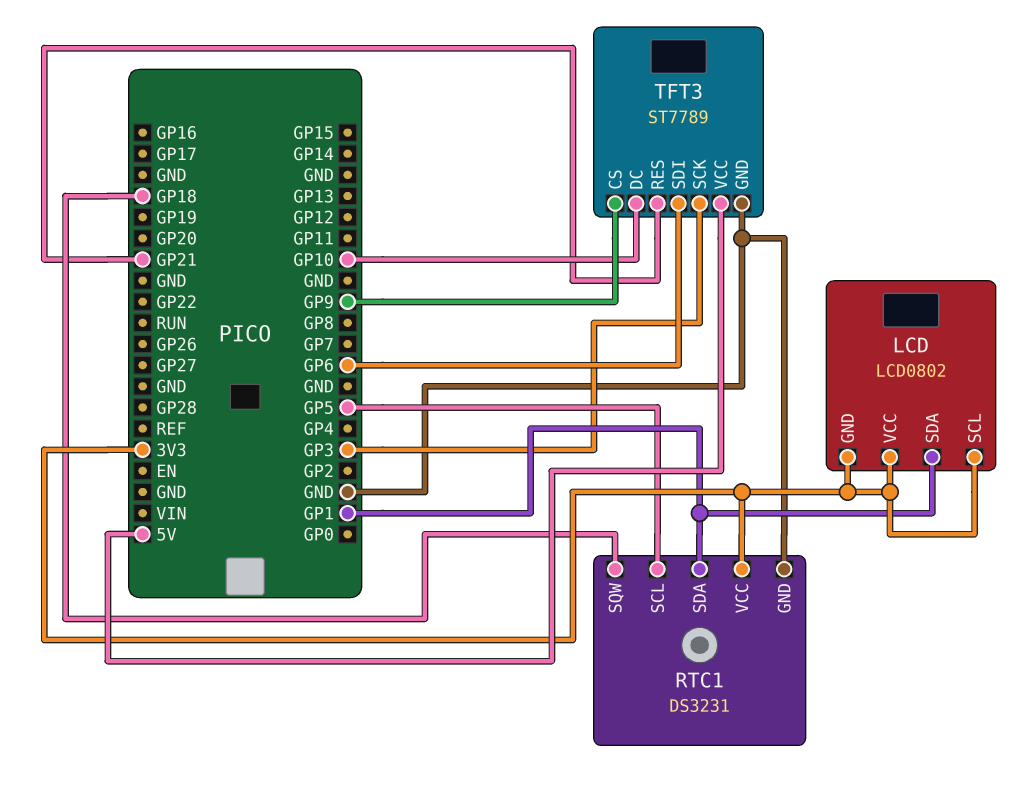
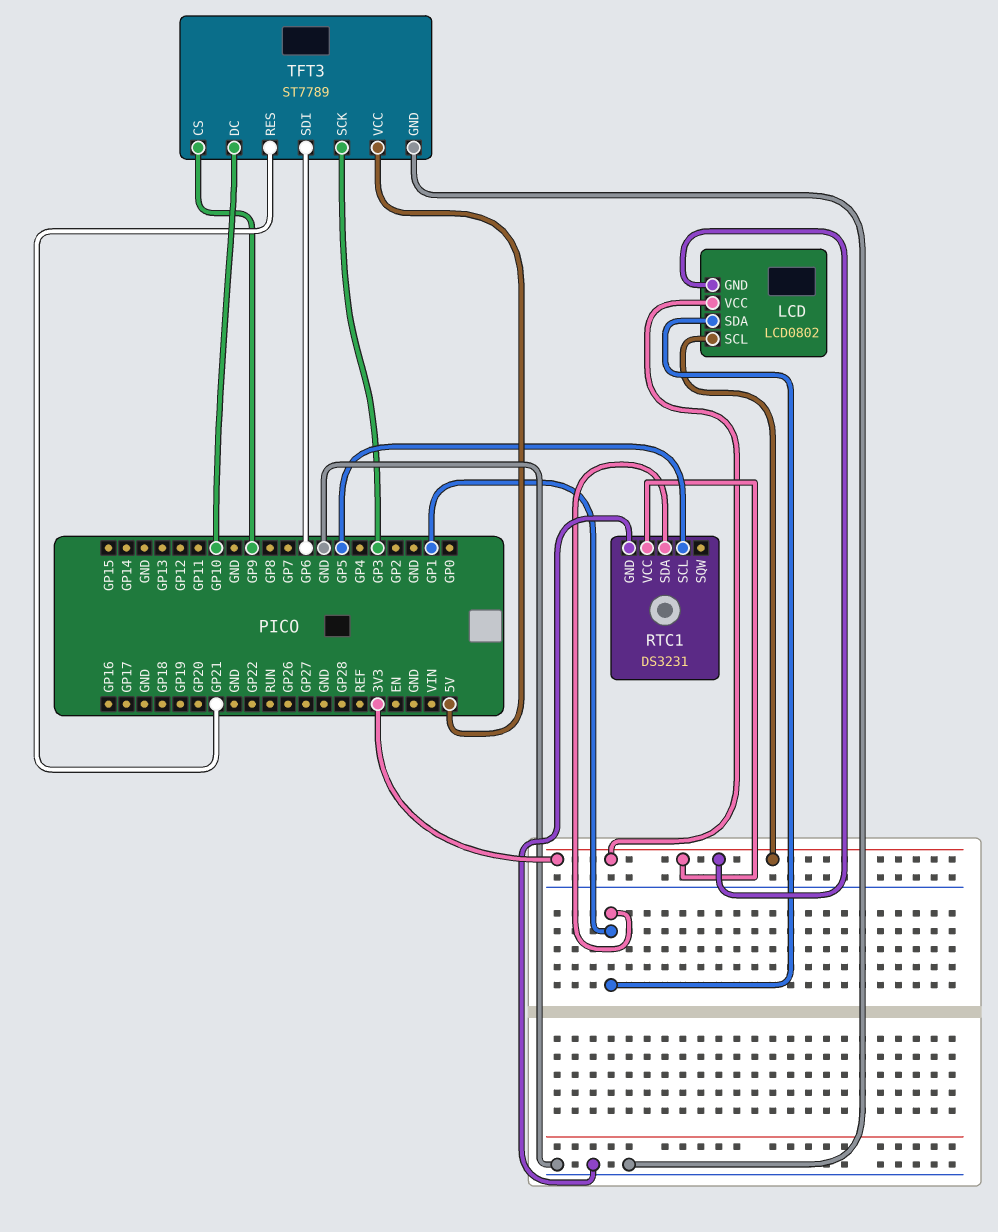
RTC1 pin SQW: GP18 -> none

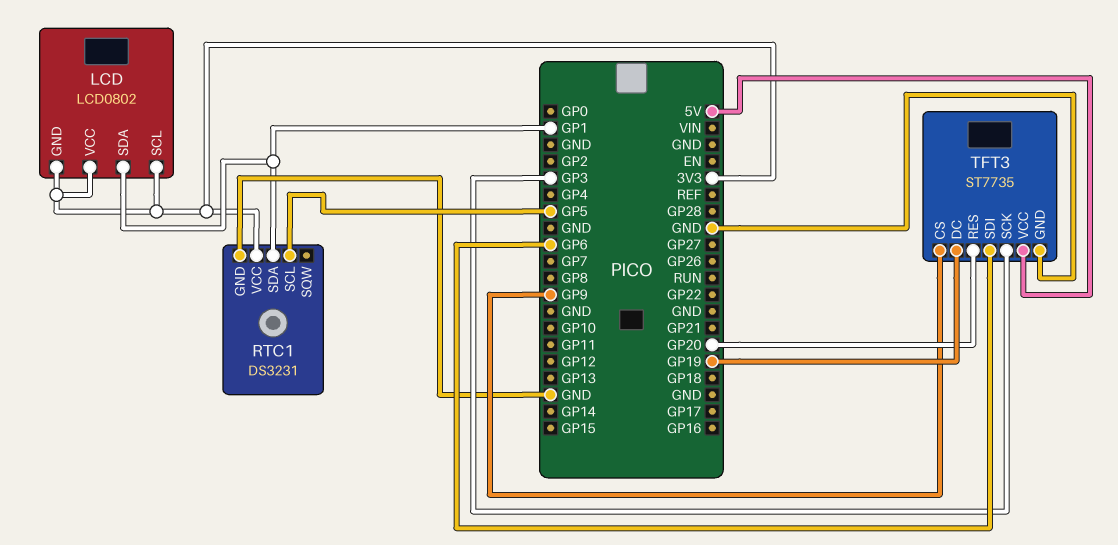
TFT3: ST7789 -> ST7735
TFT3 pin DC: GP10 -> GP19
TFT3 pin RES: GP21 -> GP20

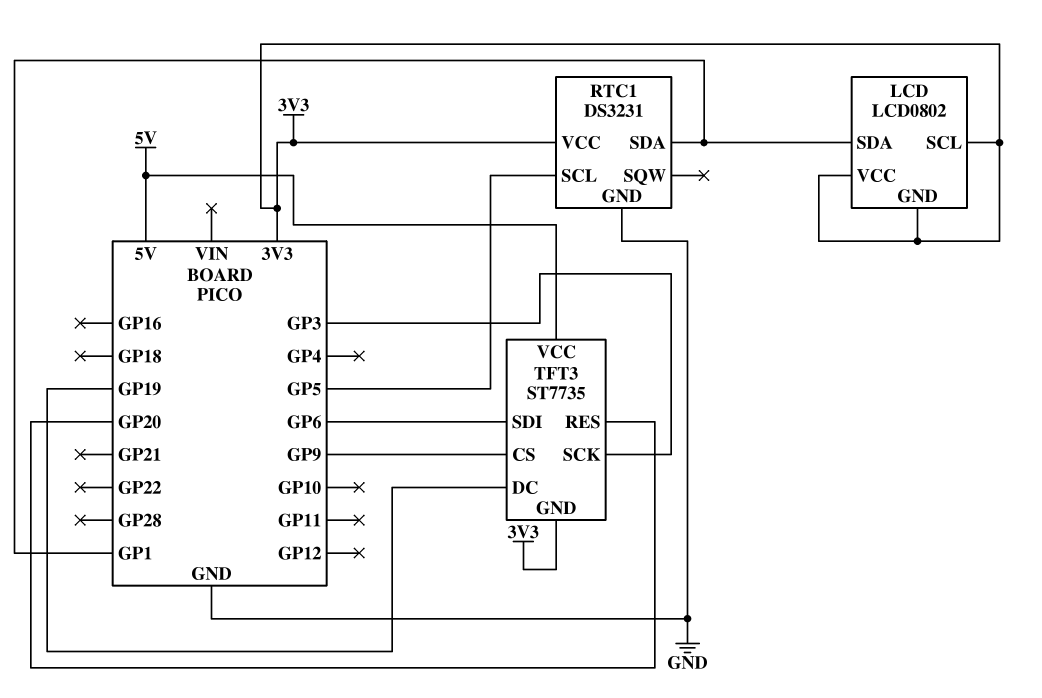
TFT3 pin GND: GND -> 3V3

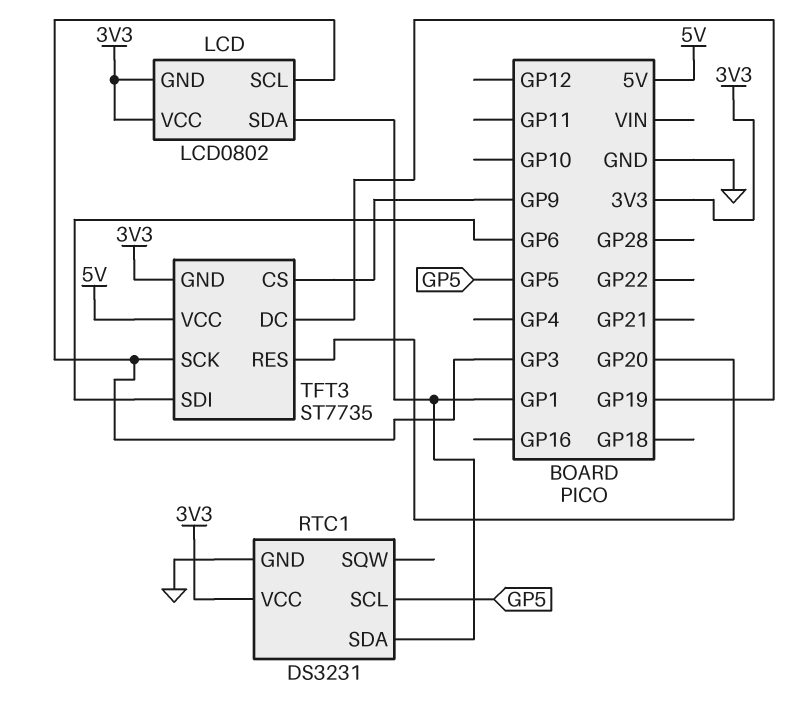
LCD pin SCL: 3V3 -> GP3

